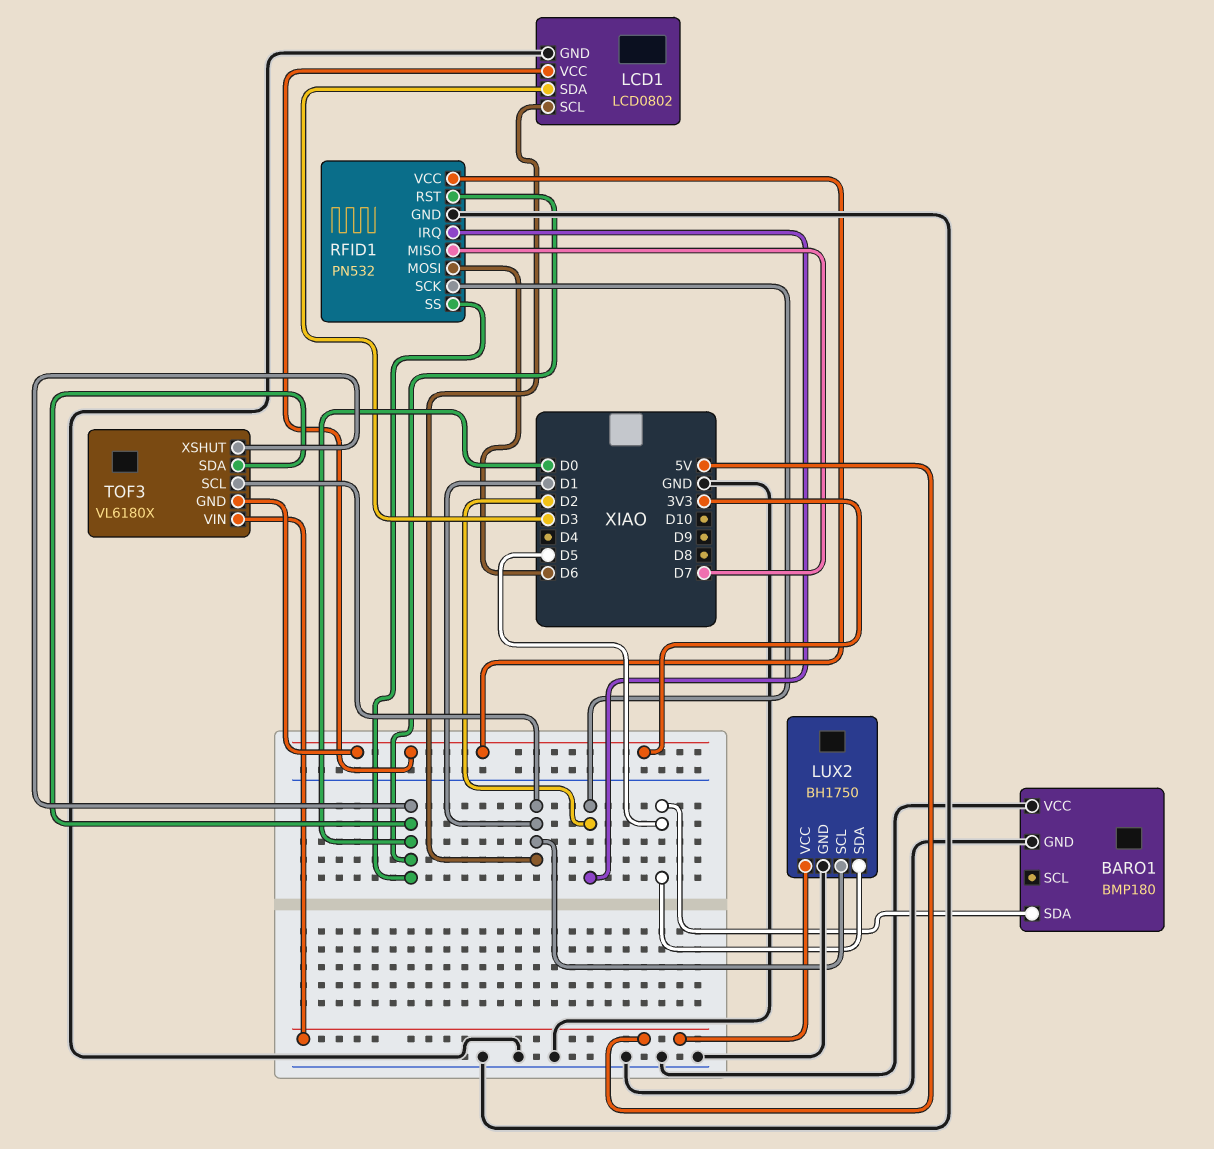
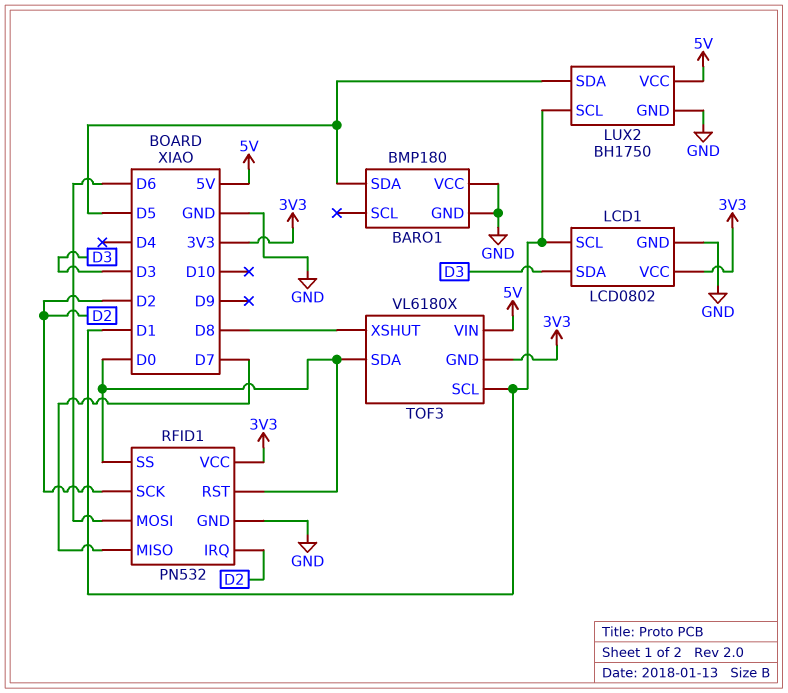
TOF3 pin XSHUT: D0 -> D8

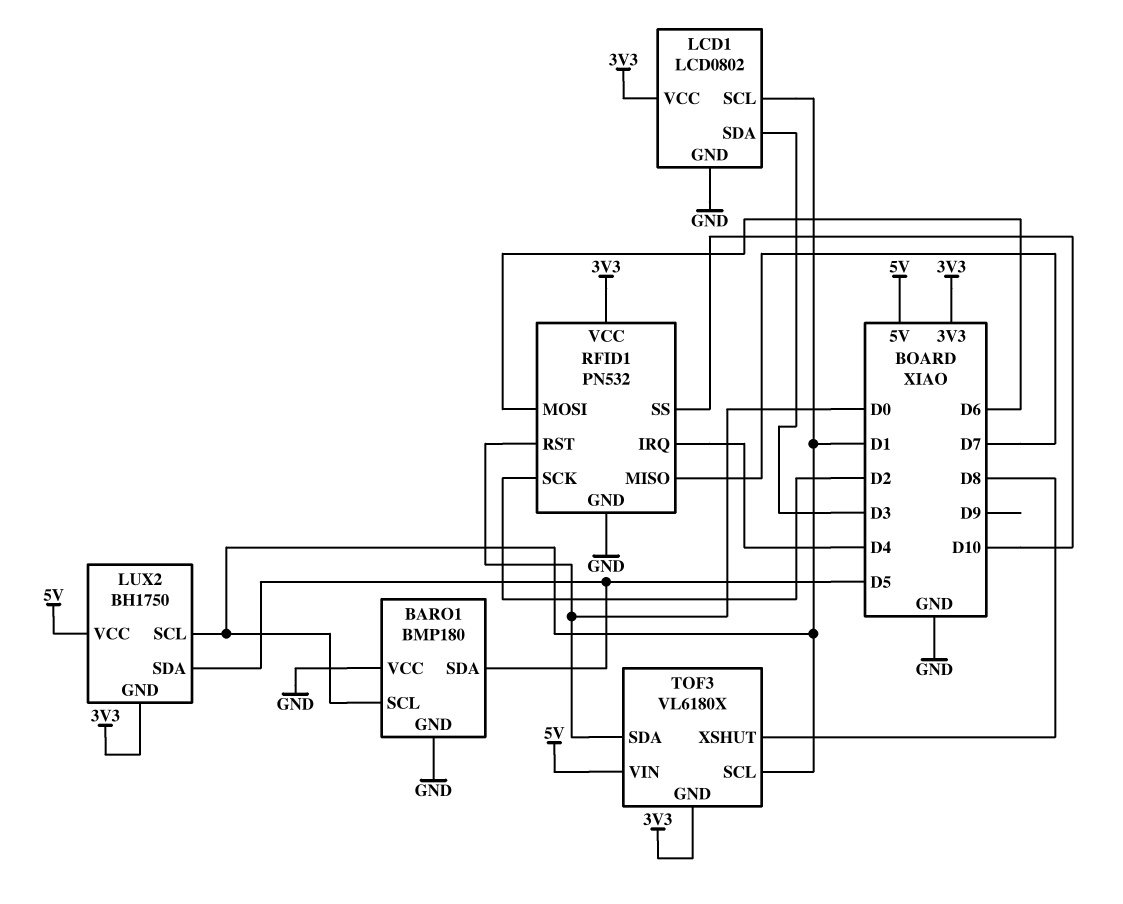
BARO1 pin SCL: none -> D1
LUX2 pin GND: GND -> 3V3
RFID1 pin IRQ: D2 -> D4
RFID1 pin SS: D0 -> D10

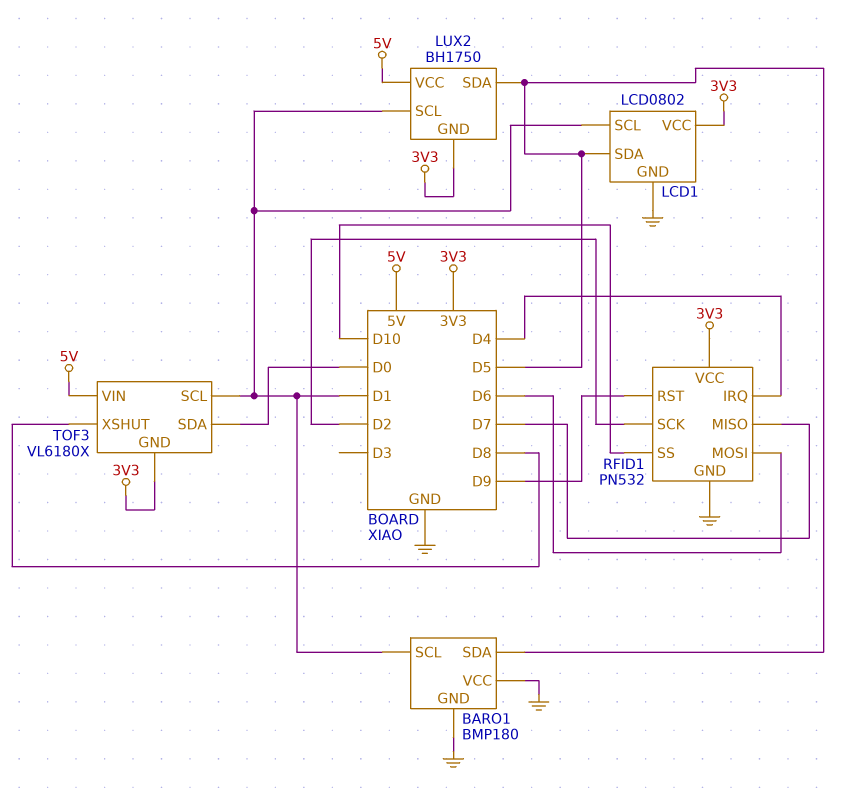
LCD1 pin SDA: D3 -> D5
RFID1 pin RST: D0 -> D9

